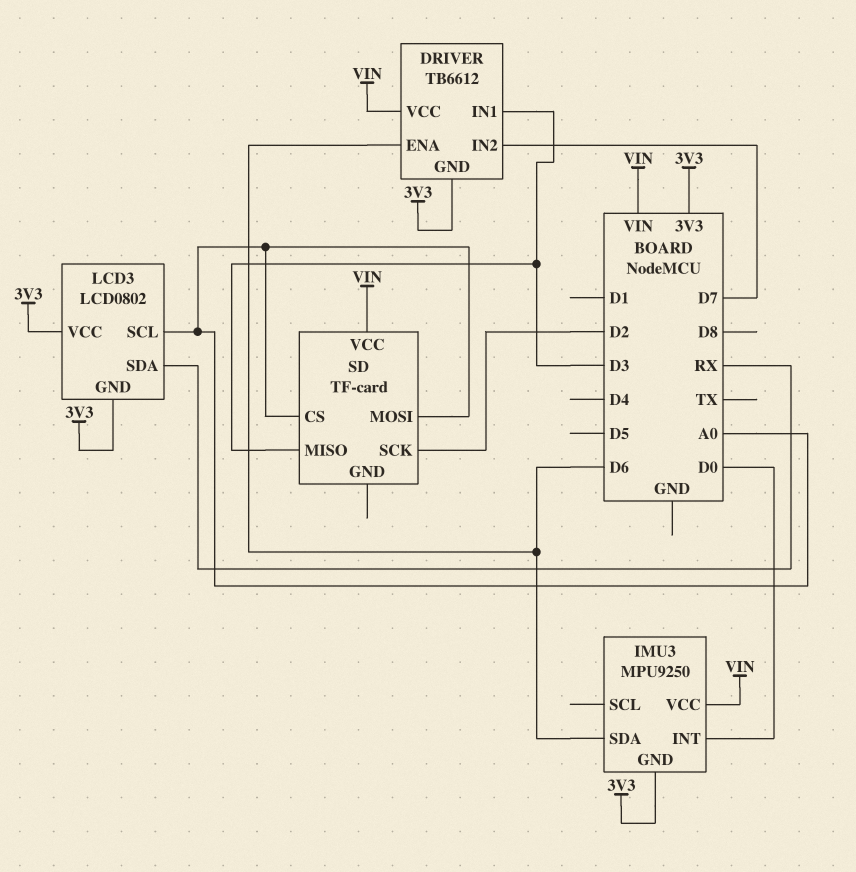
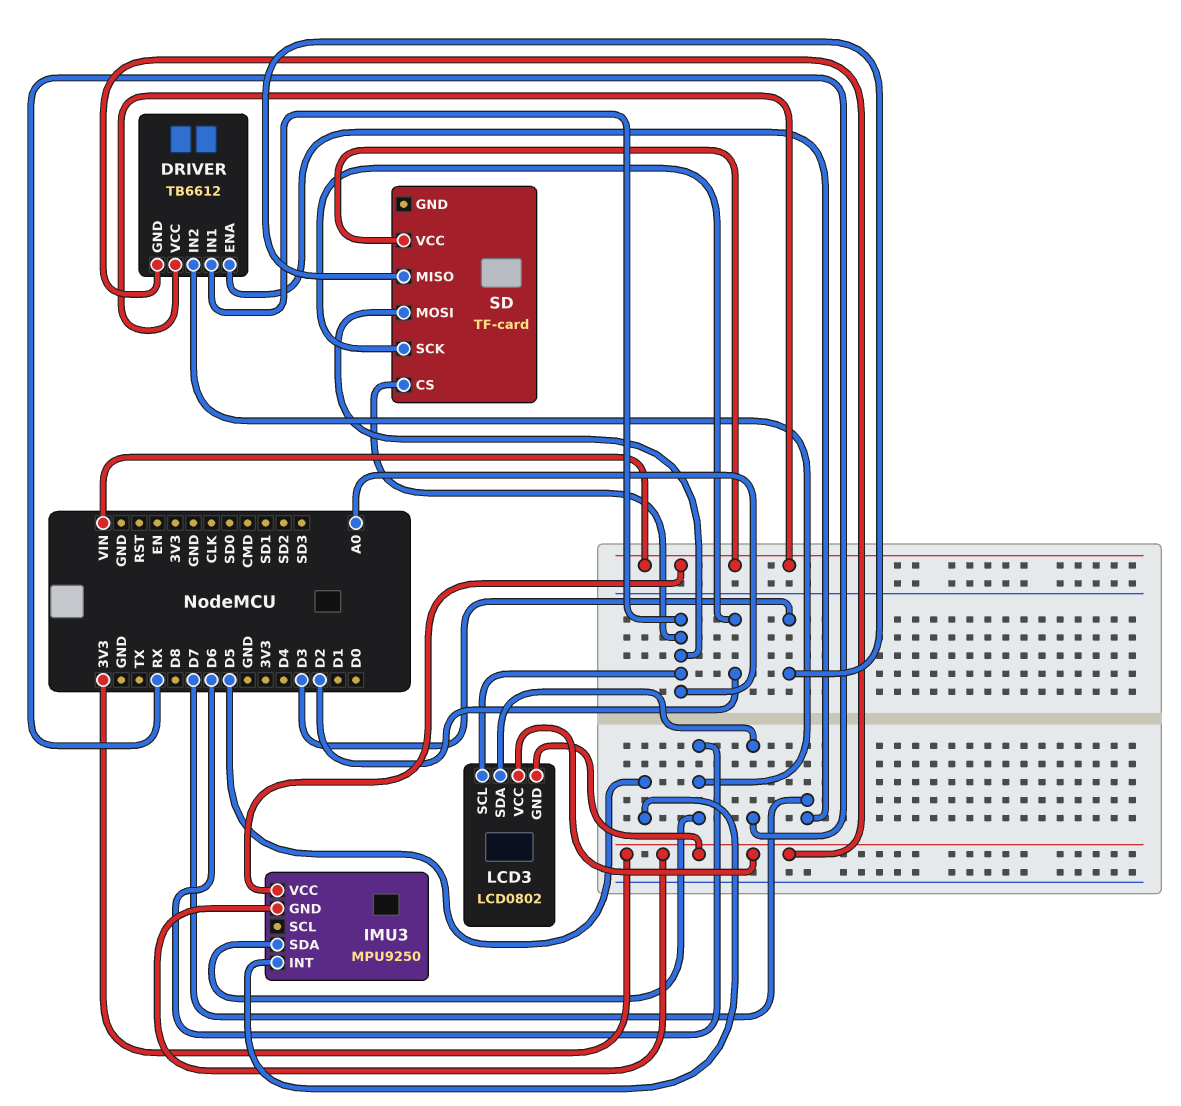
DRIVER pin ENA: D6 -> D7
DRIVER pin IN1: D3 -> A0
DRIVER pin IN2: D7 -> D6
IMU3 pin INT: D0 -> D5

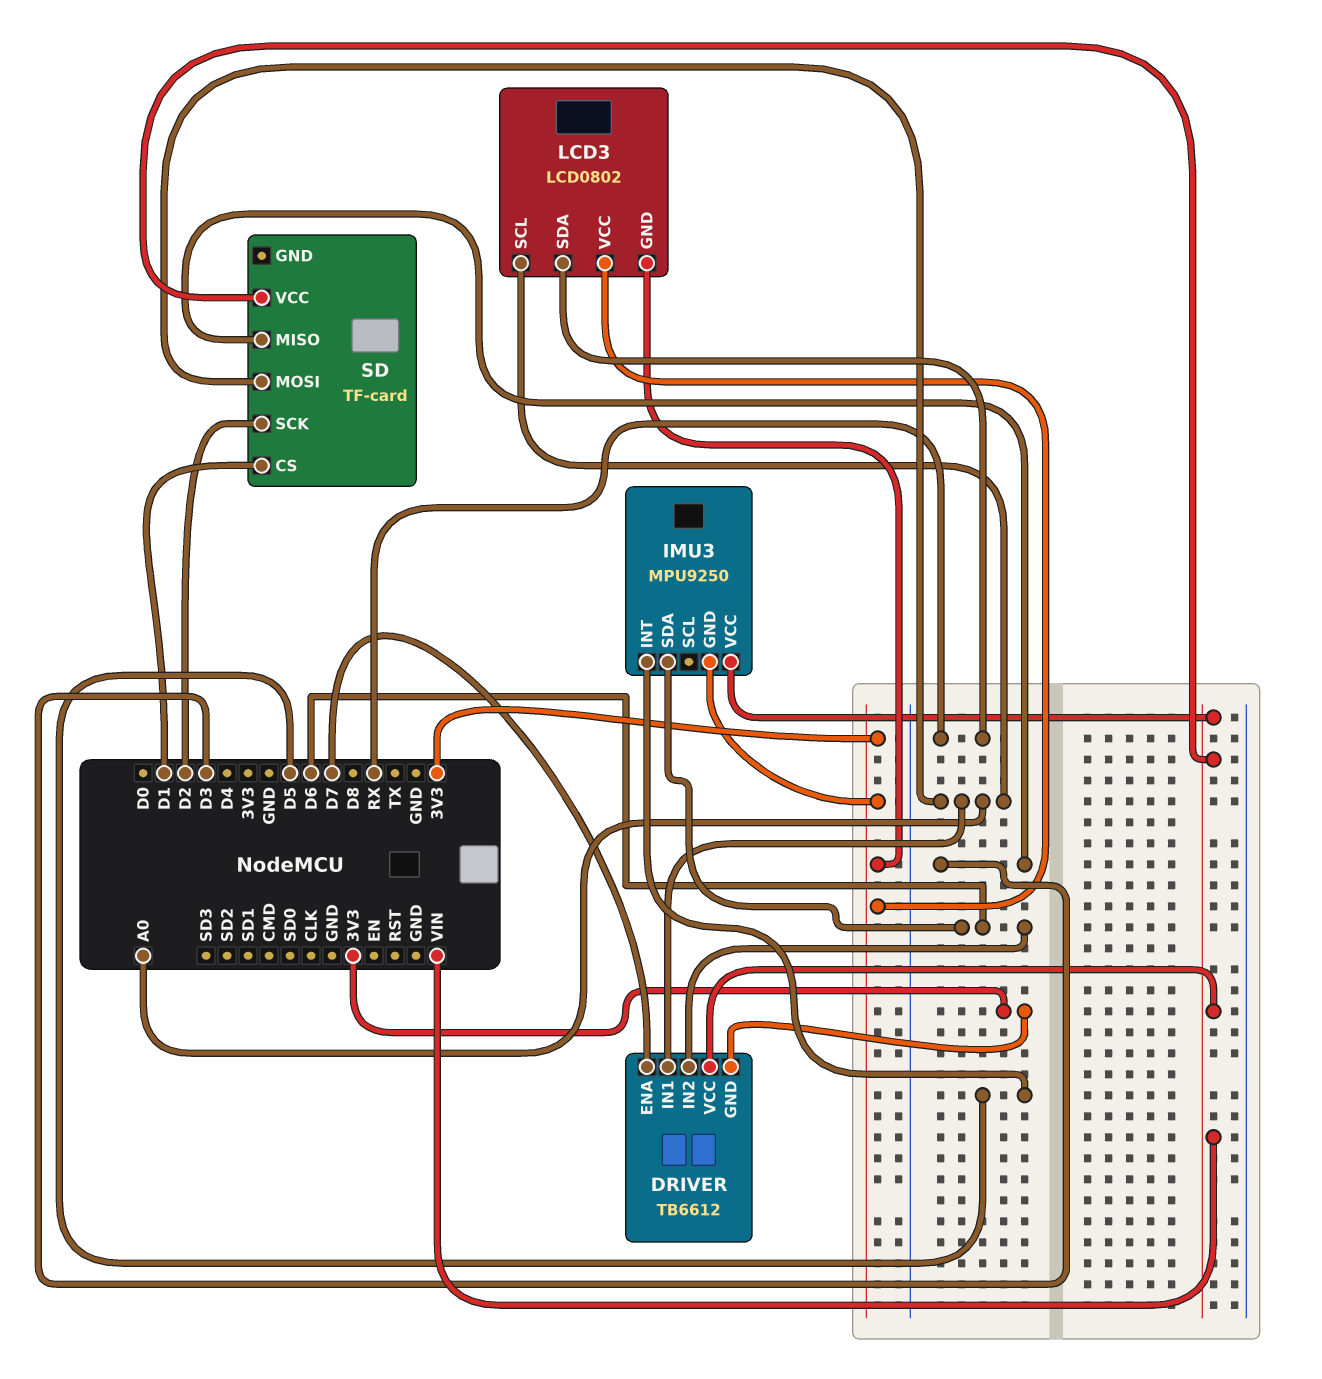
SD pin CS: A0 -> D1

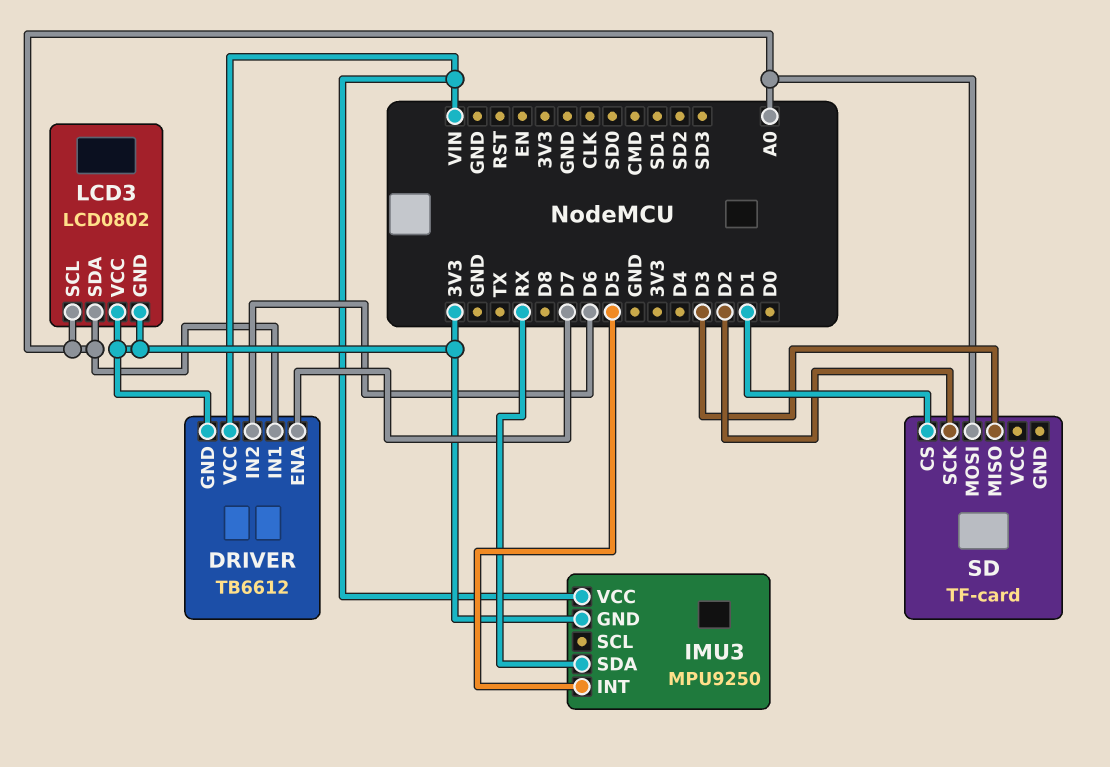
IMU3 pin SDA: D6 -> RX
LCD3 pin SDA: RX -> A0
SD pin VCC: VIN -> none

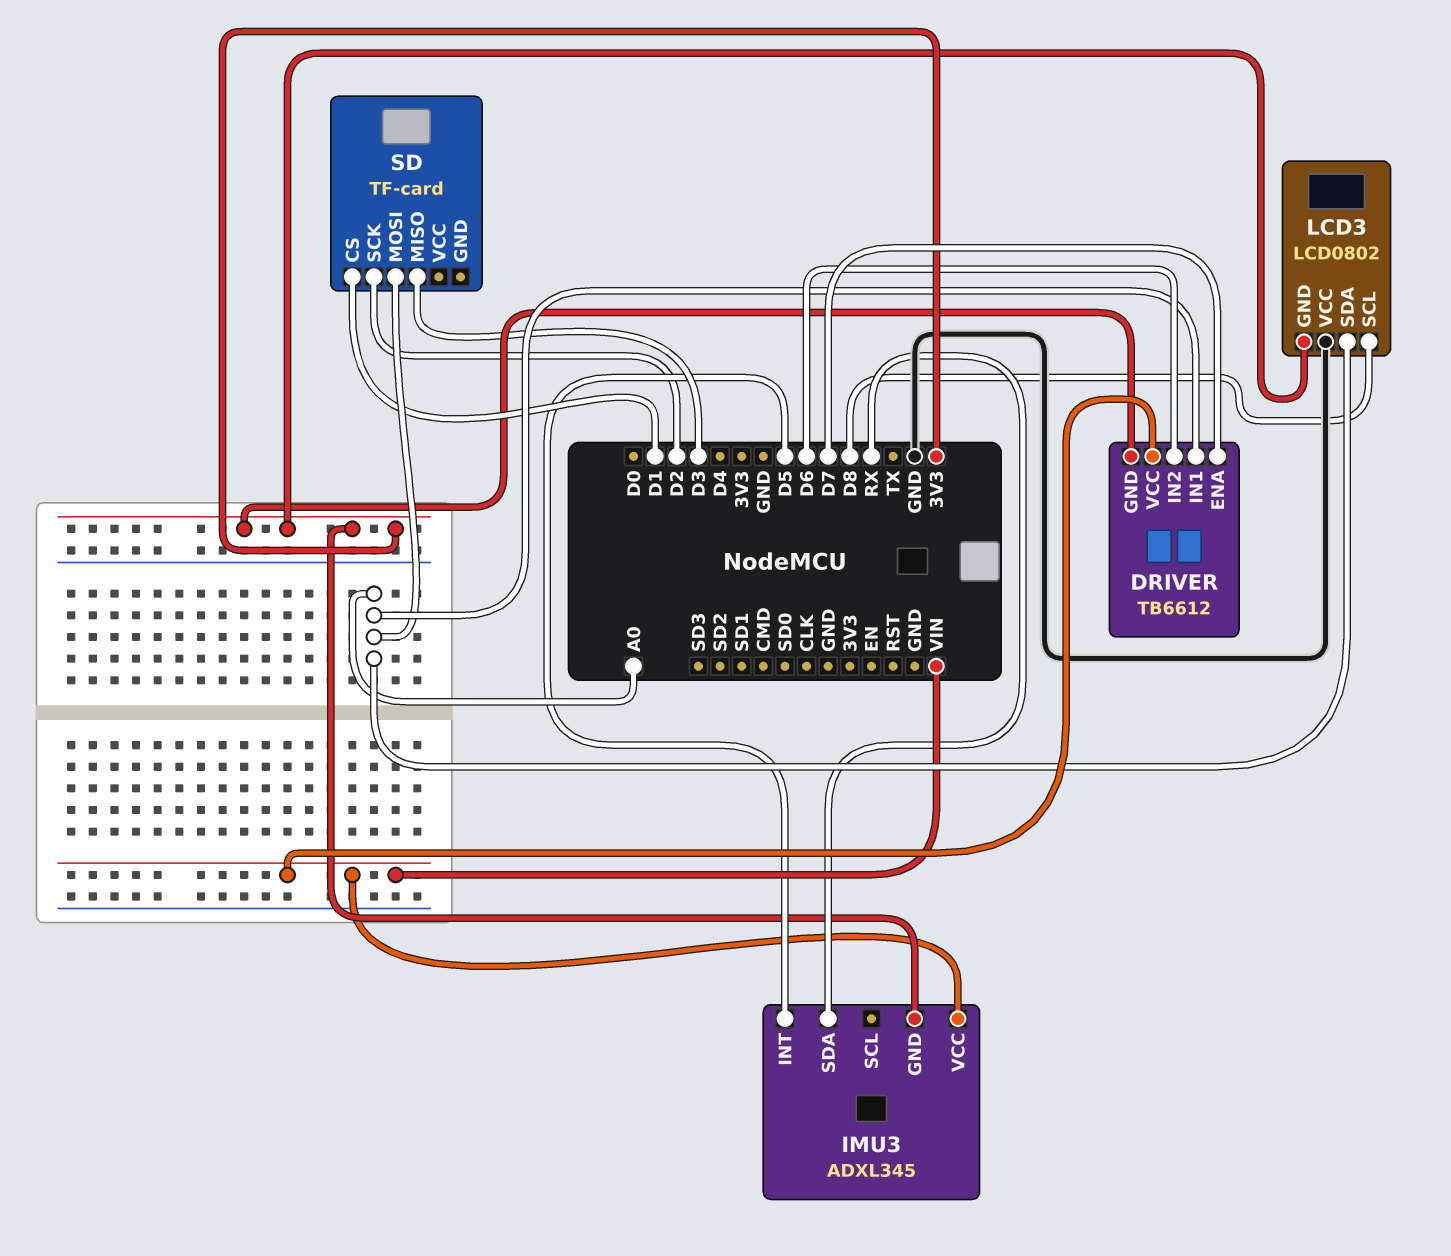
IMU3: MPU9250 -> ADXL345
LCD3 pin SCL: A0 -> D8
LCD3 pin VCC: 3V3 -> GND

